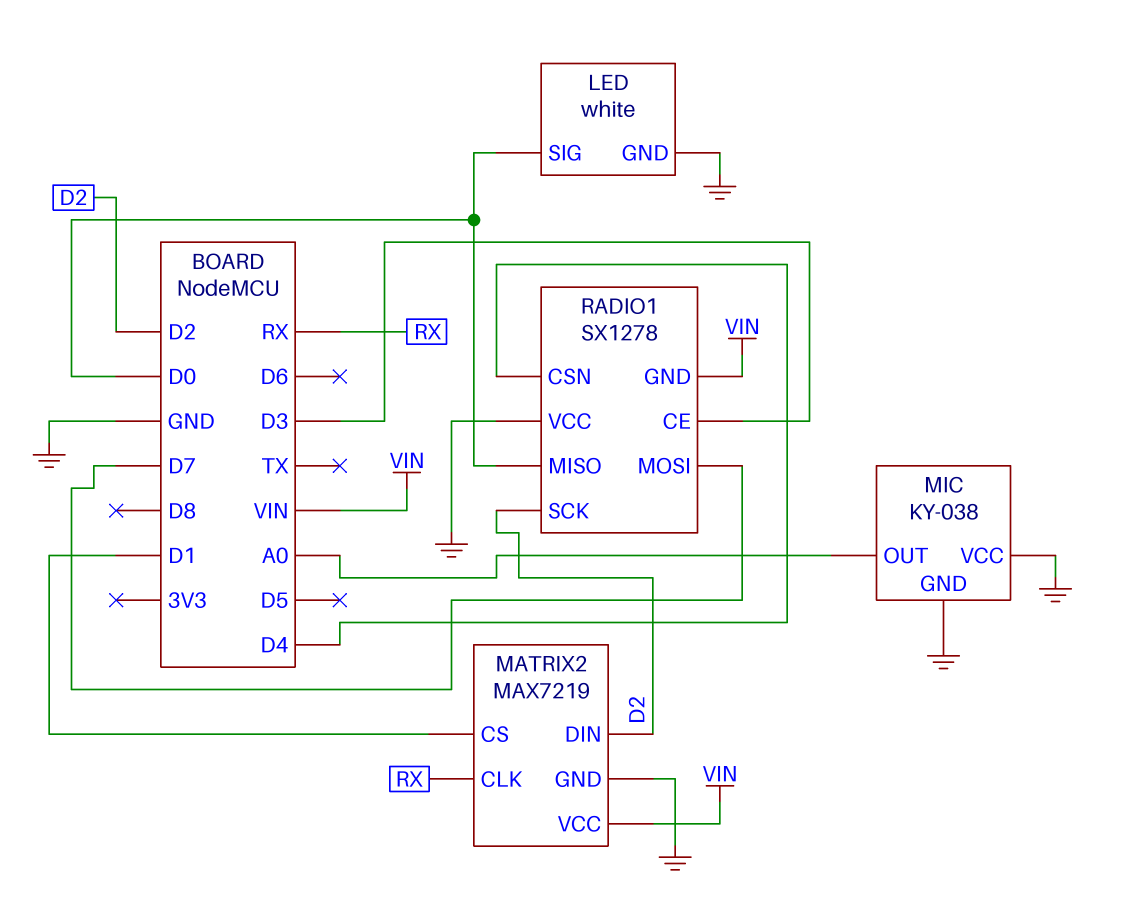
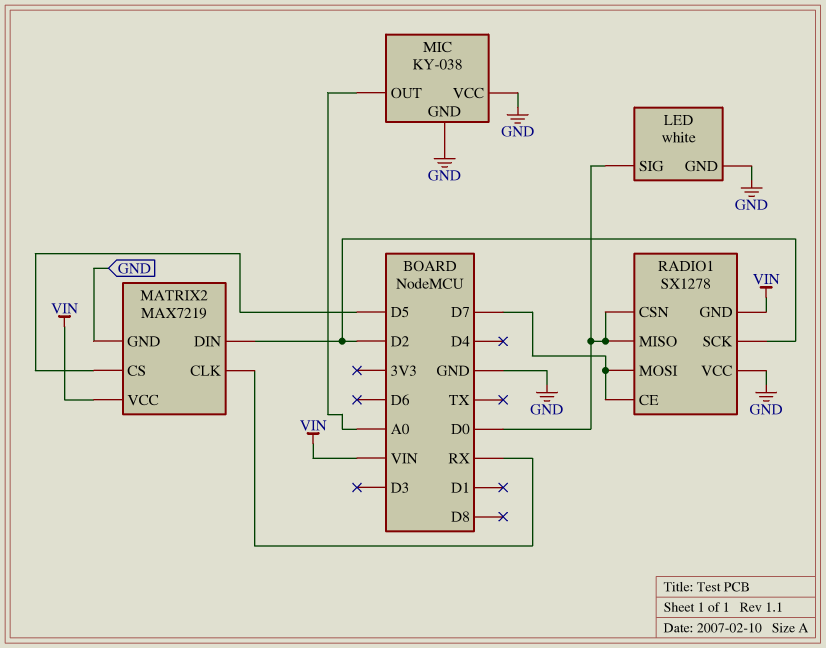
MATRIX2 pin CS: D1 -> D5
RADIO1 pin CE: D3 -> D7
RADIO1 pin CSN: D4 -> D0

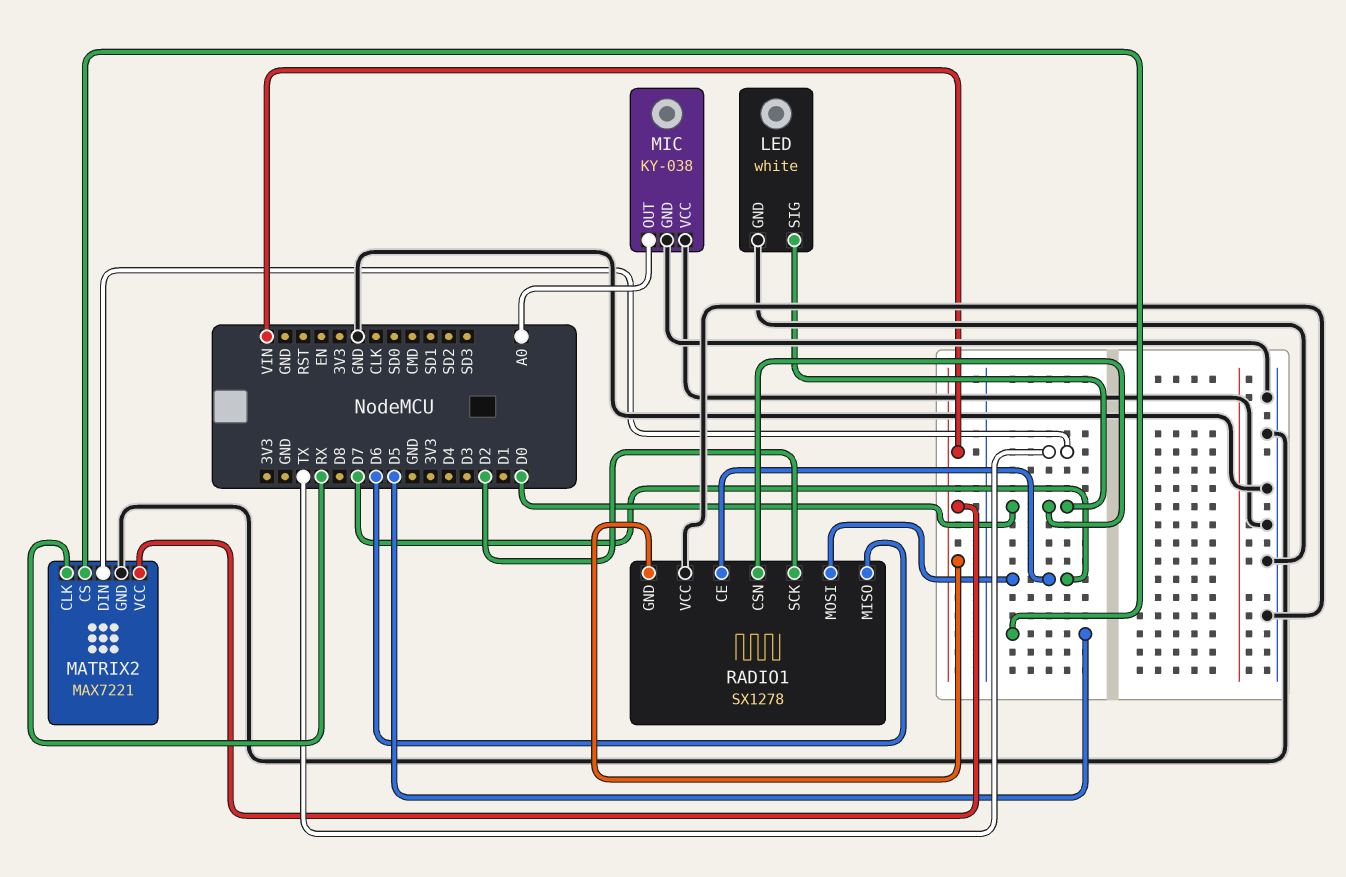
MATRIX2: MAX7219 -> MAX7221
MATRIX2 pin DIN: D2 -> TX
RADIO1 pin MISO: D0 -> D6

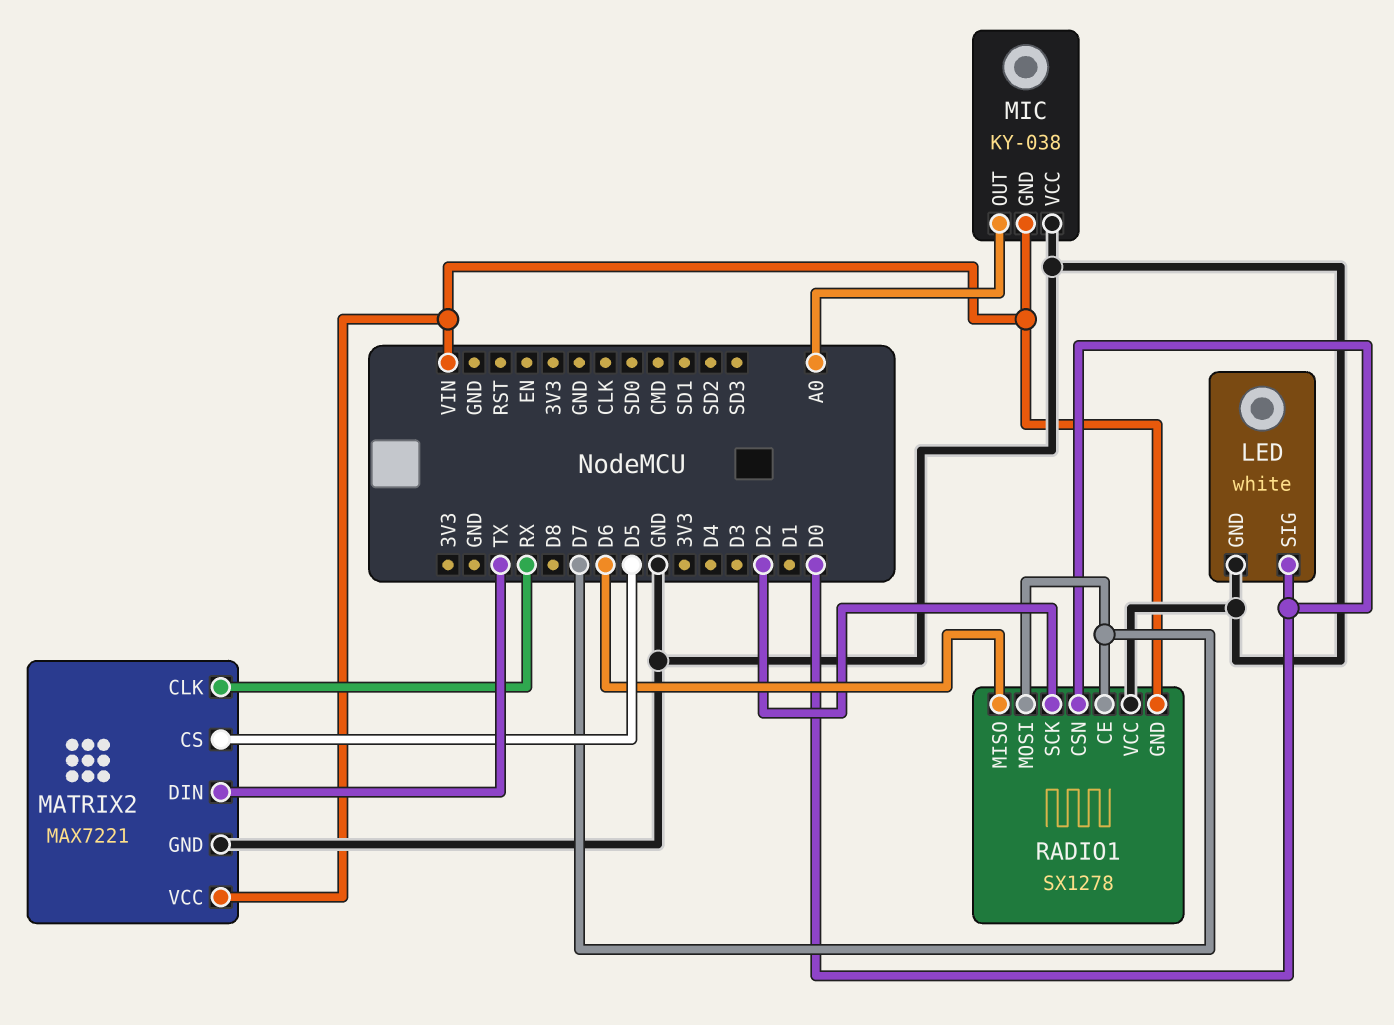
MIC pin GND: GND -> VIN

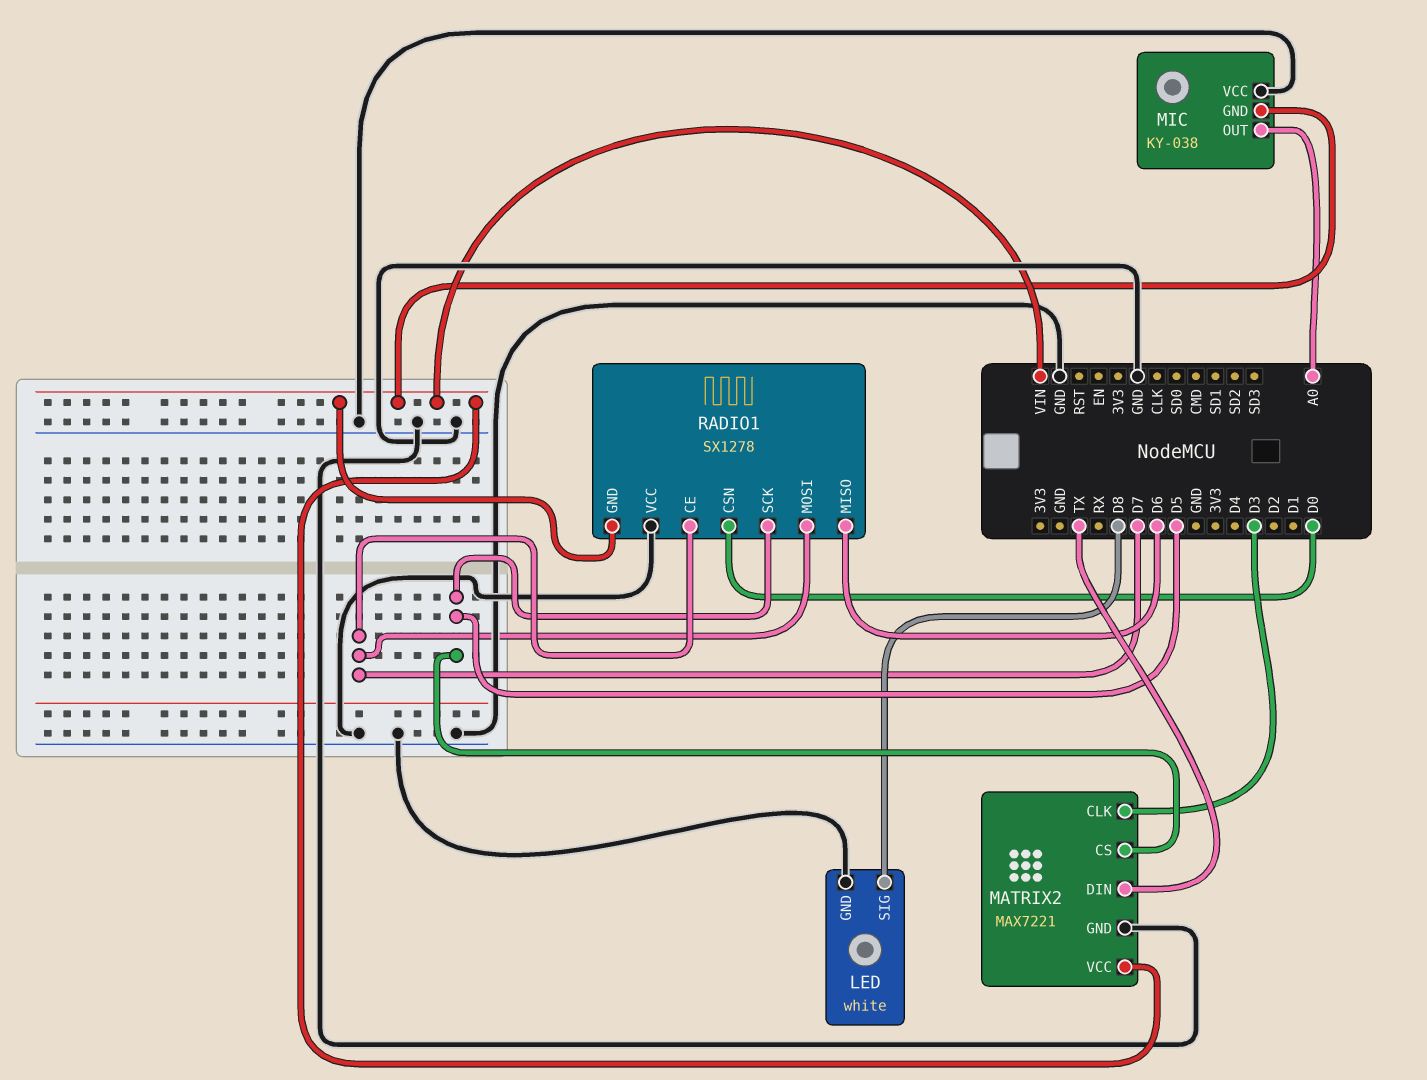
LED pin SIG: D0 -> D8
MATRIX2 pin CLK: RX -> D3
RADIO1 pin SCK: D2 -> D5

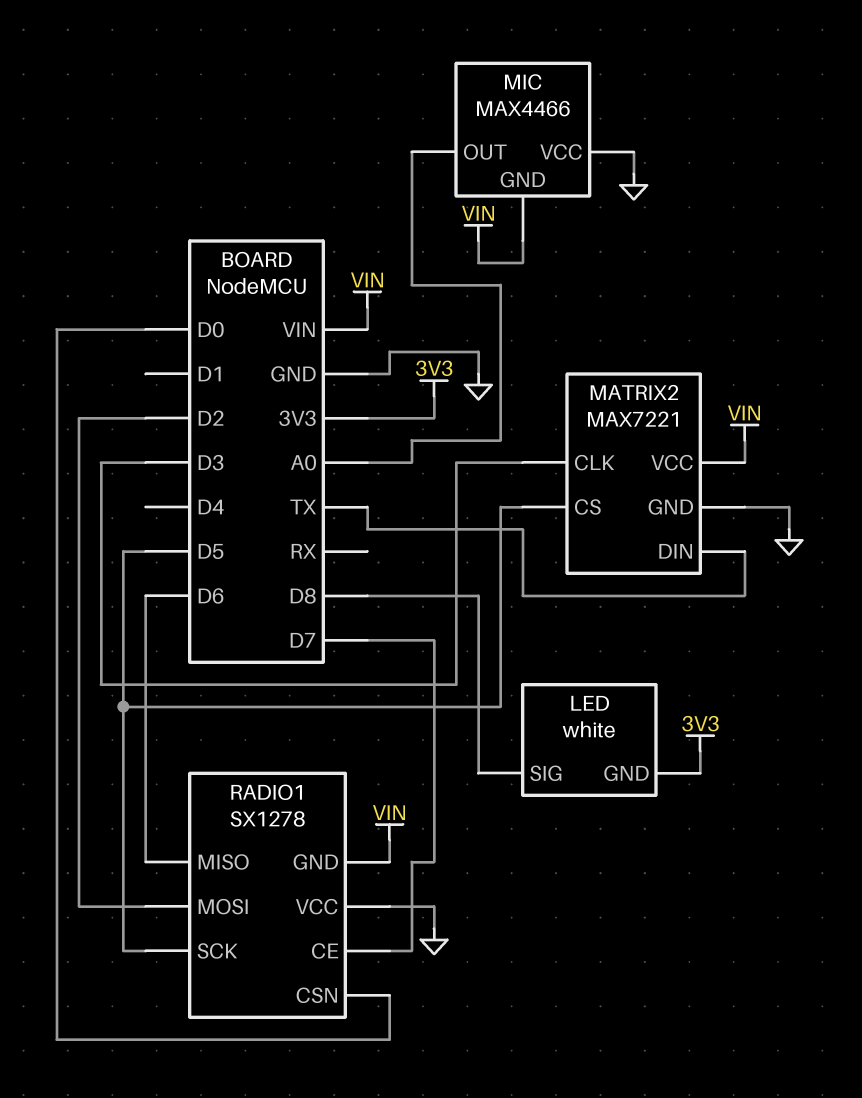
LED pin GND: GND -> 3V3
MIC: KY-038 -> MAX4466
RADIO1 pin MOSI: D7 -> D2

